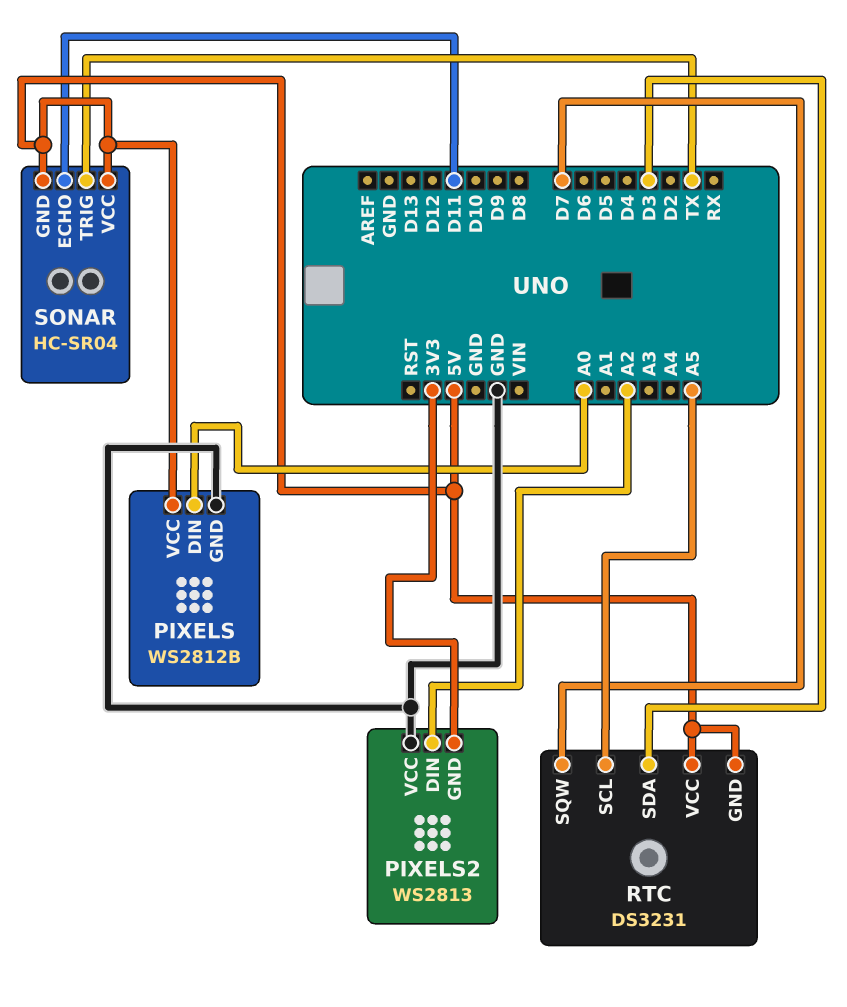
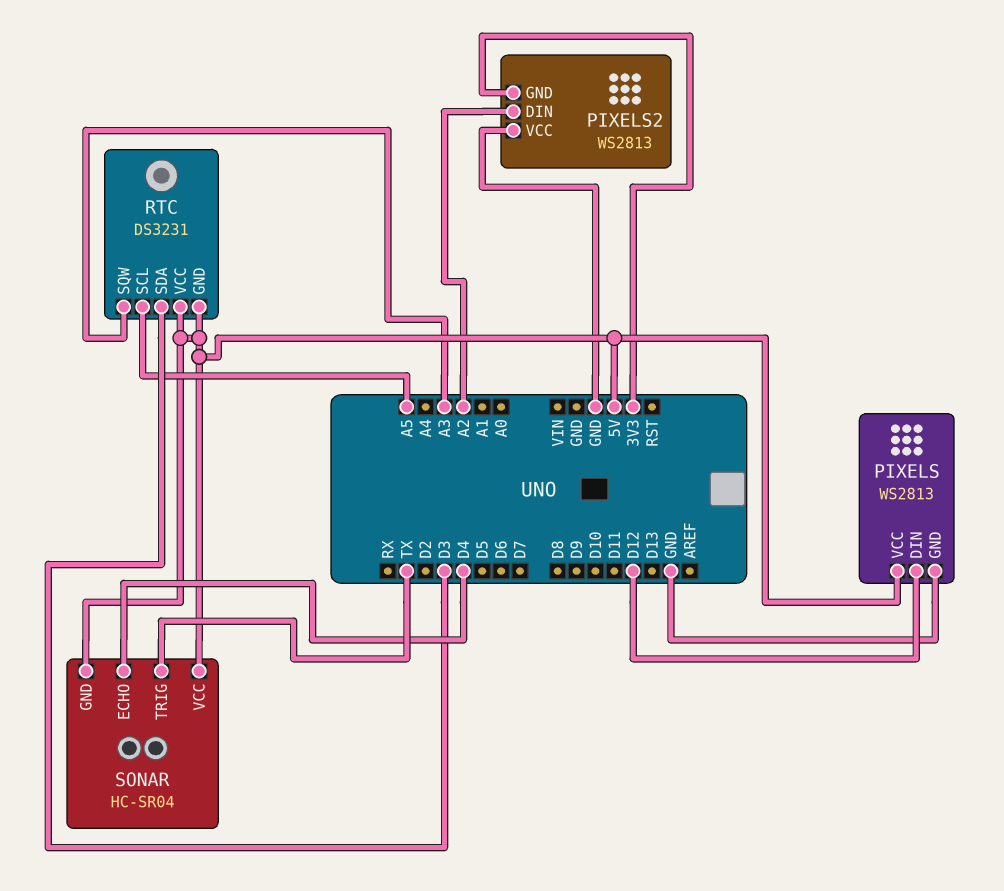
PIXELS: WS2812B -> WS2813
PIXELS pin DIN: A0 -> D12
RTC pin SQW: D7 -> A3
SONAR pin ECHO: D11 -> D4

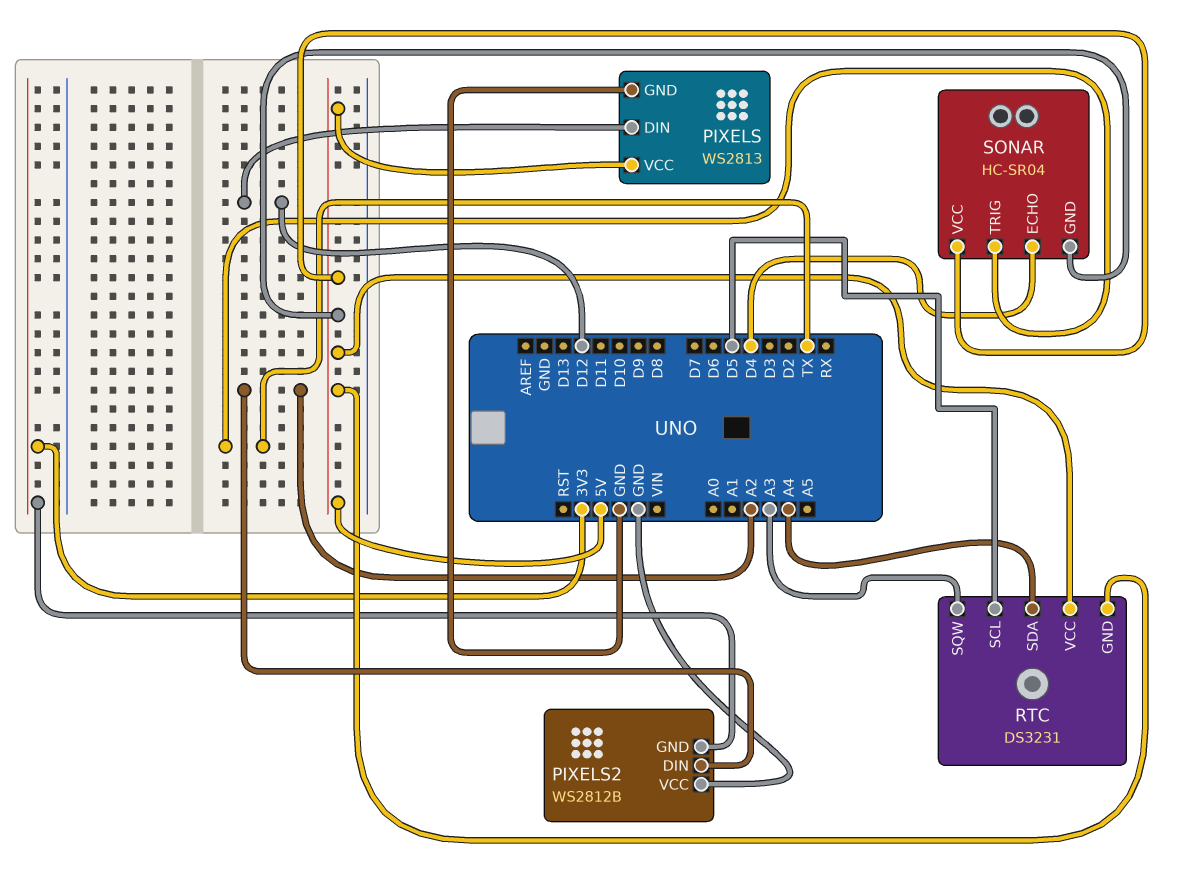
PIXELS2: WS2813 -> WS2812B
RTC pin SCL: A5 -> D5
RTC pin SDA: D3 -> A4

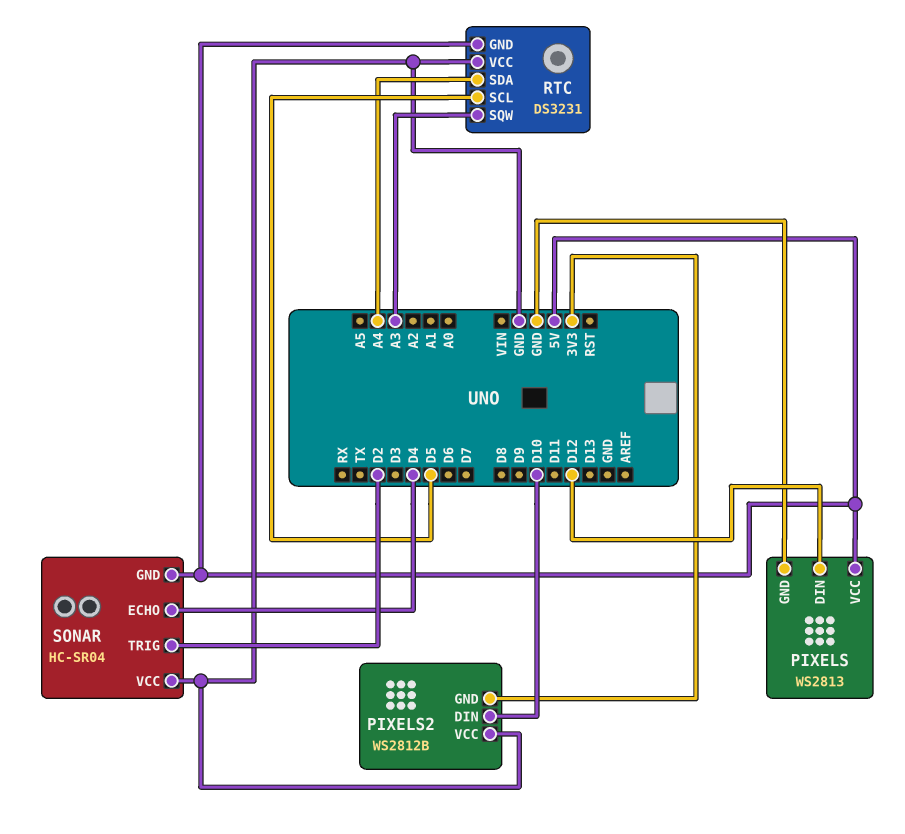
PIXELS2 pin DIN: A2 -> D10
RTC pin VCC: 5V -> GND
SONAR pin TRIG: TX -> D2
SONAR pin VCC: 5V -> GND

